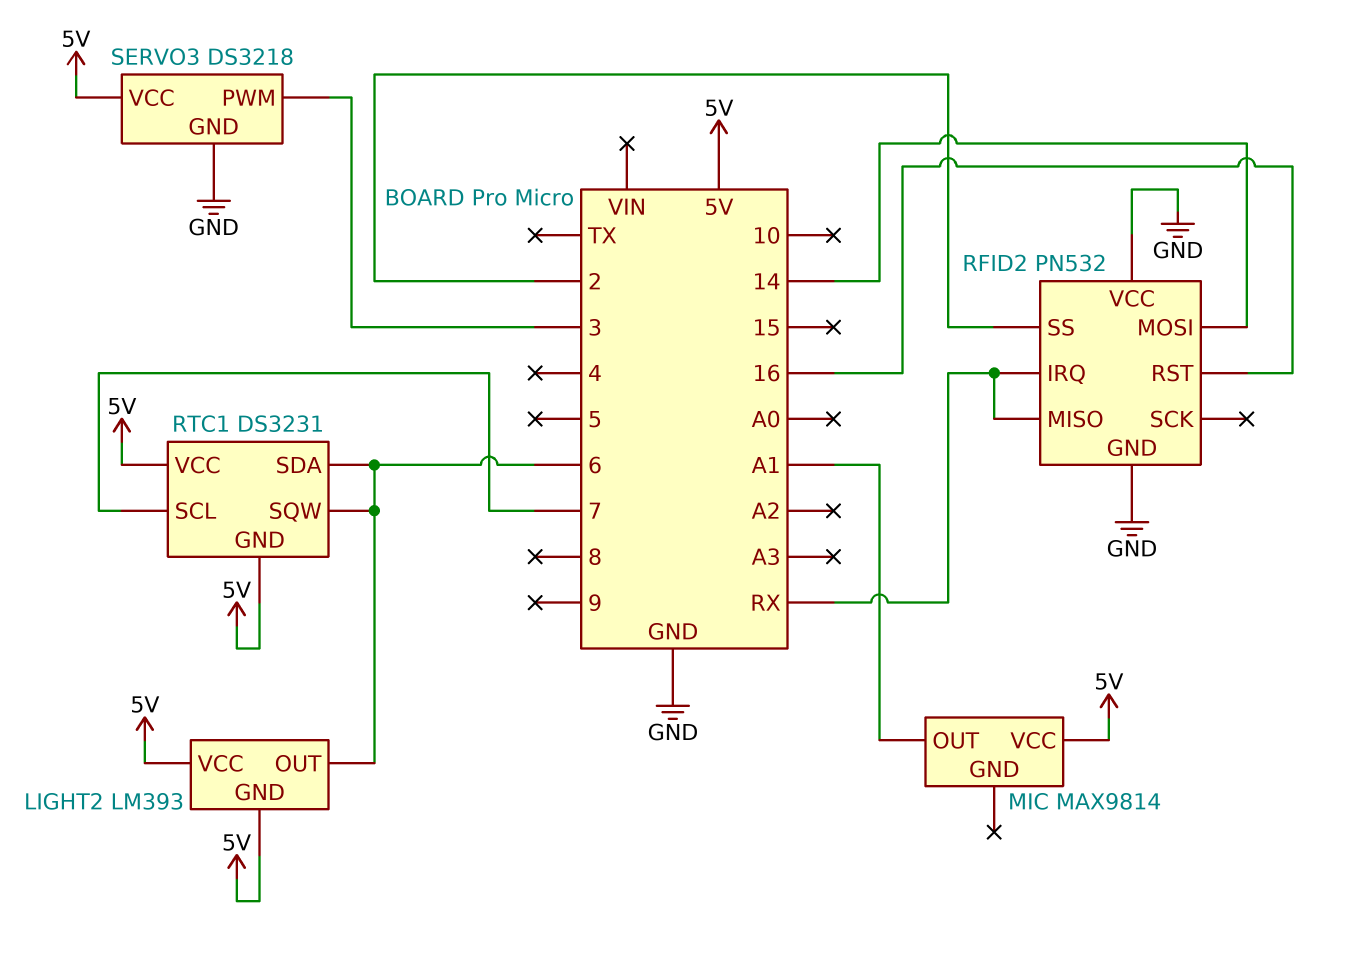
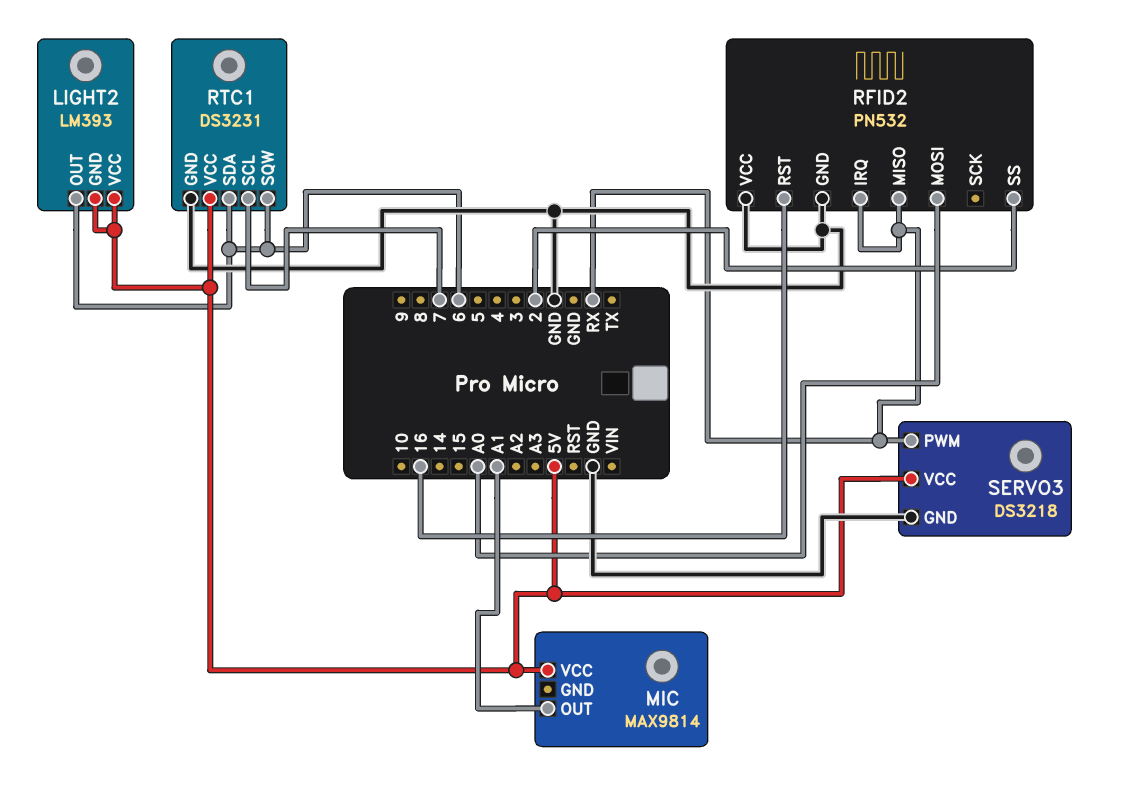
RFID2 pin MOSI: 14 -> A0
RTC1 pin GND: 5V -> GND
SERVO3 pin PWM: 3 -> RX

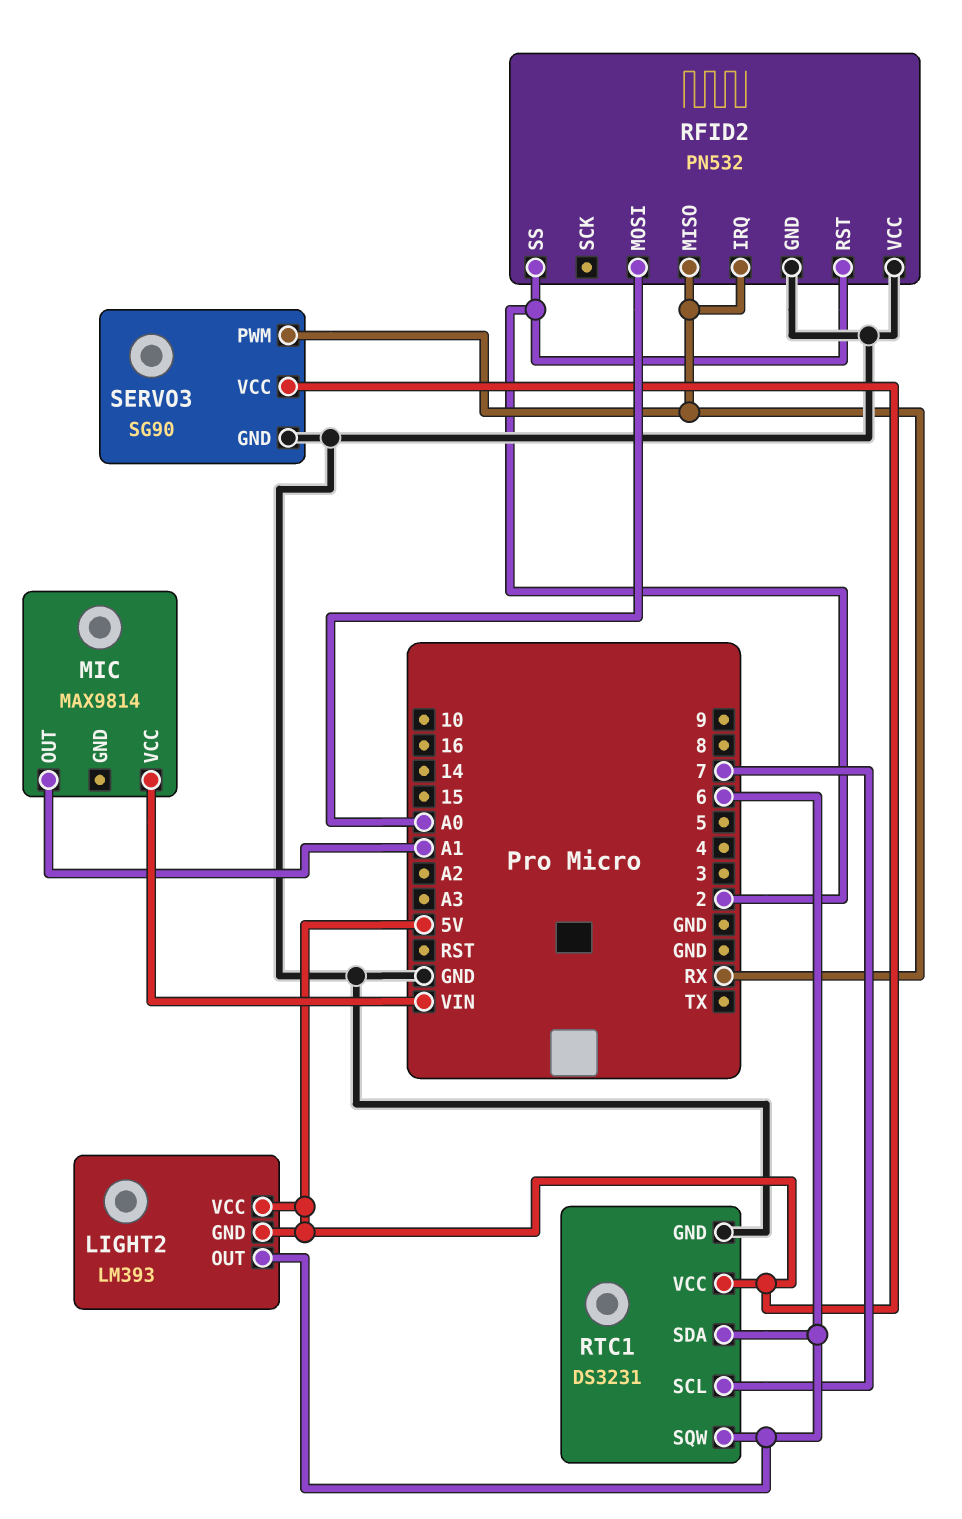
MIC pin VCC: 5V -> VIN
RFID2 pin RST: 16 -> 2
SERVO3: DS3218 -> SG90

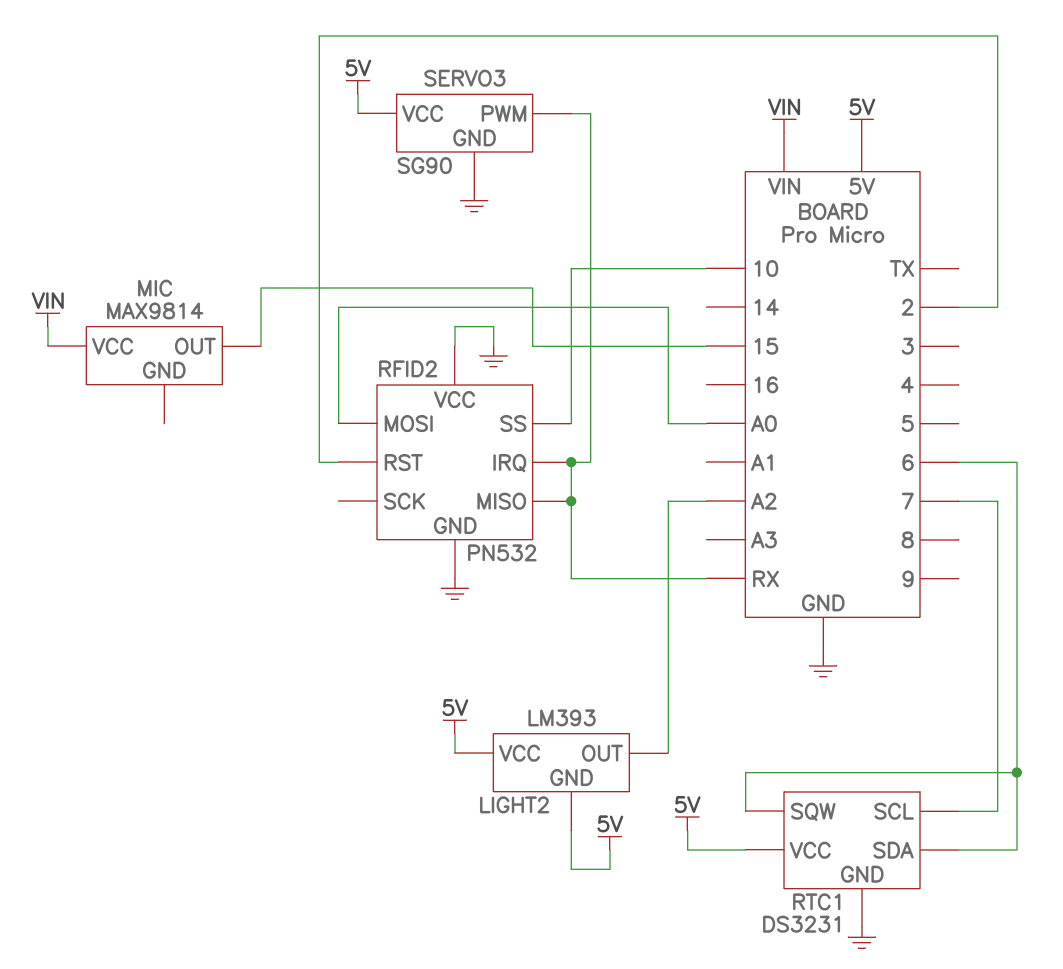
LIGHT2 pin OUT: 6 -> A2
MIC pin OUT: A1 -> 15
RFID2 pin SS: 2 -> 10

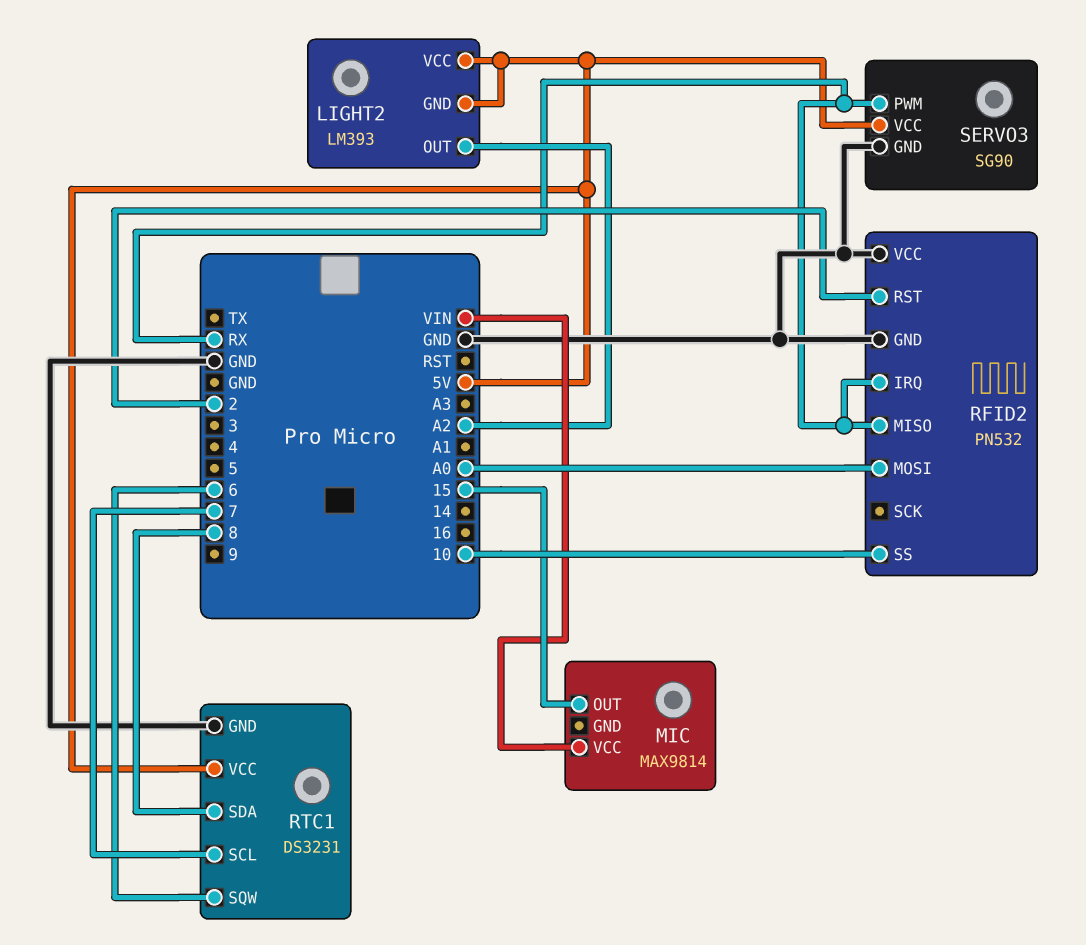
RTC1 pin SDA: 6 -> 8

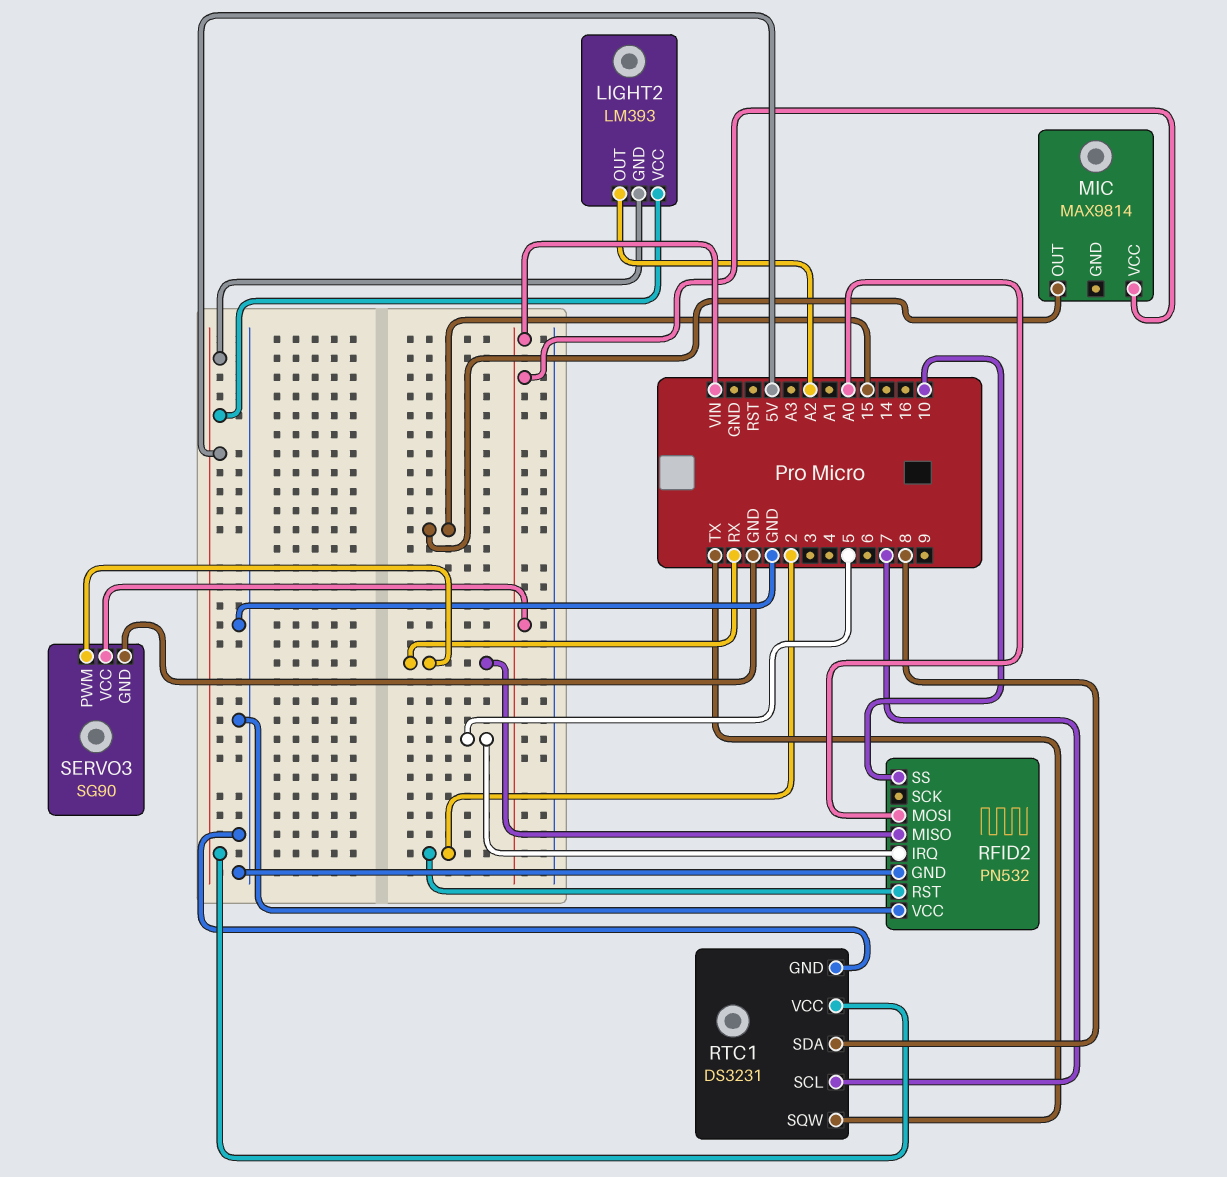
RFID2 pin IRQ: RX -> 5
RTC1 pin SQW: 6 -> TX
SERVO3 pin VCC: 5V -> VIN

